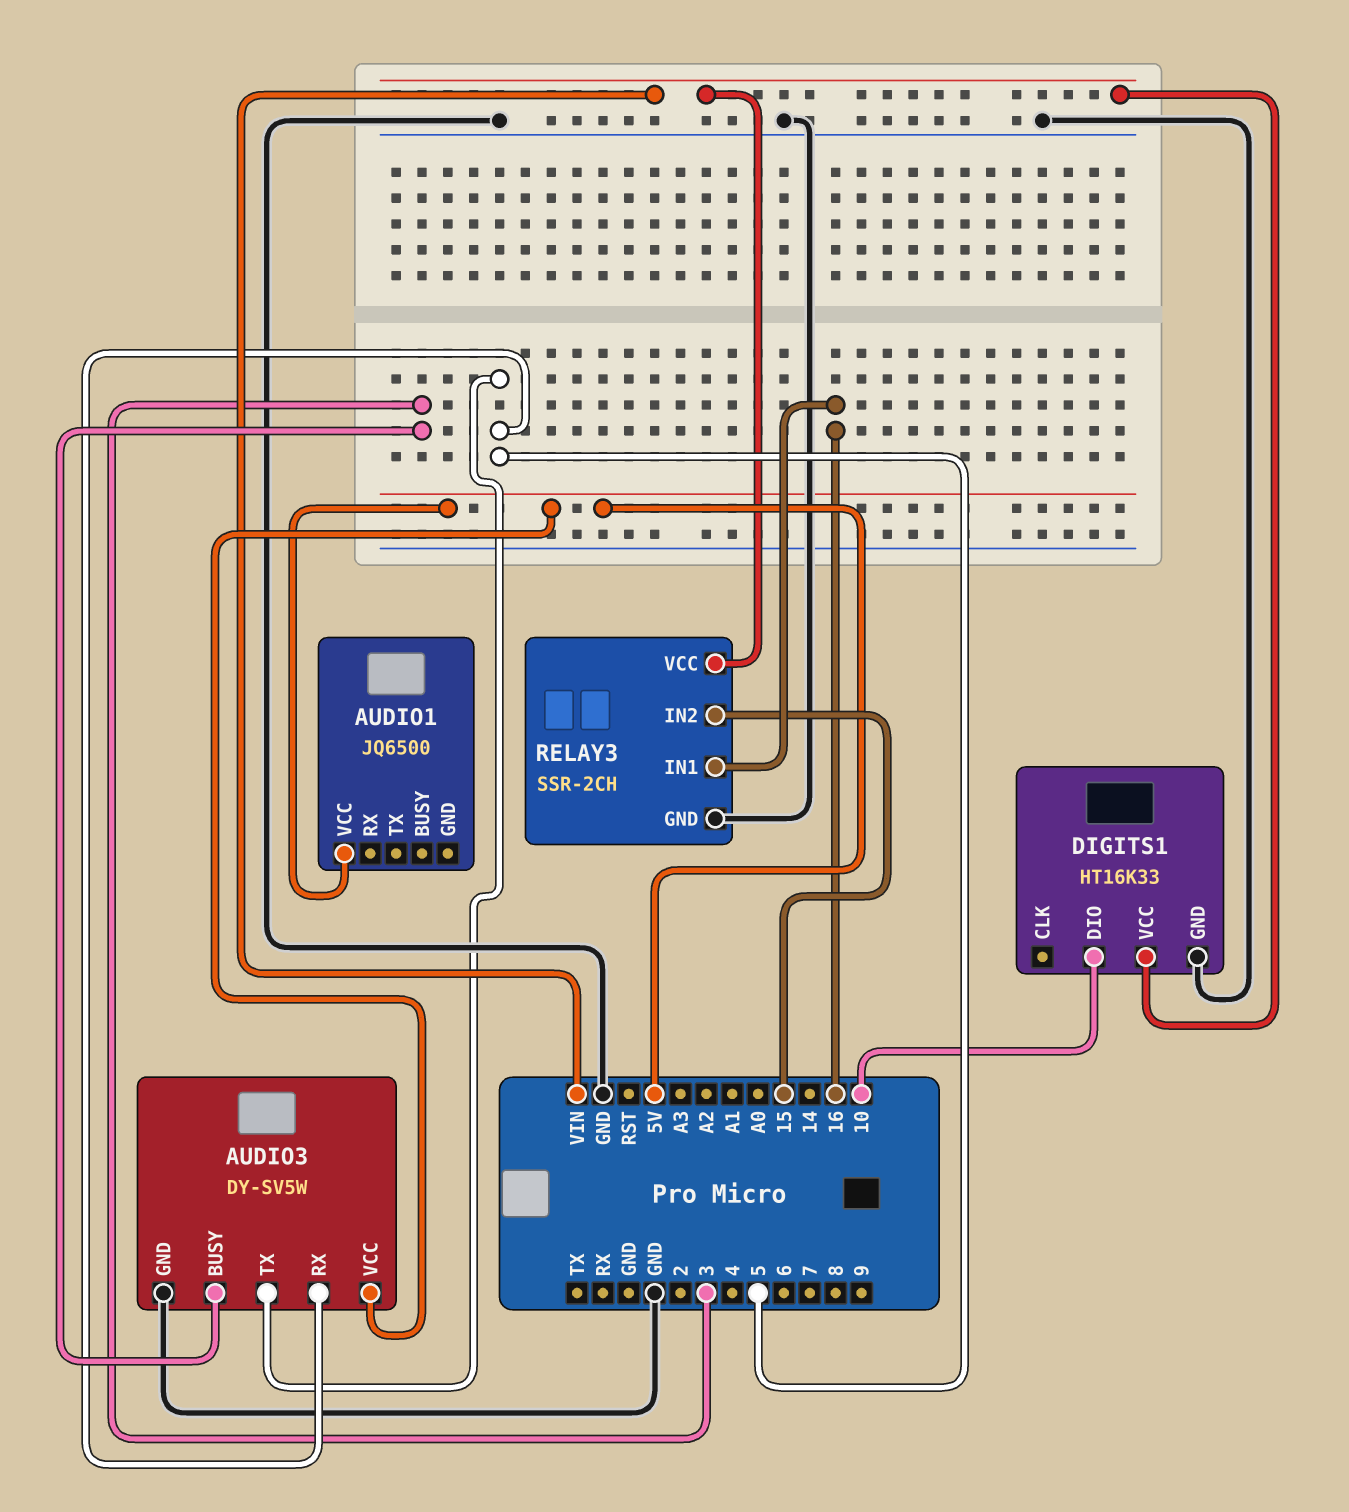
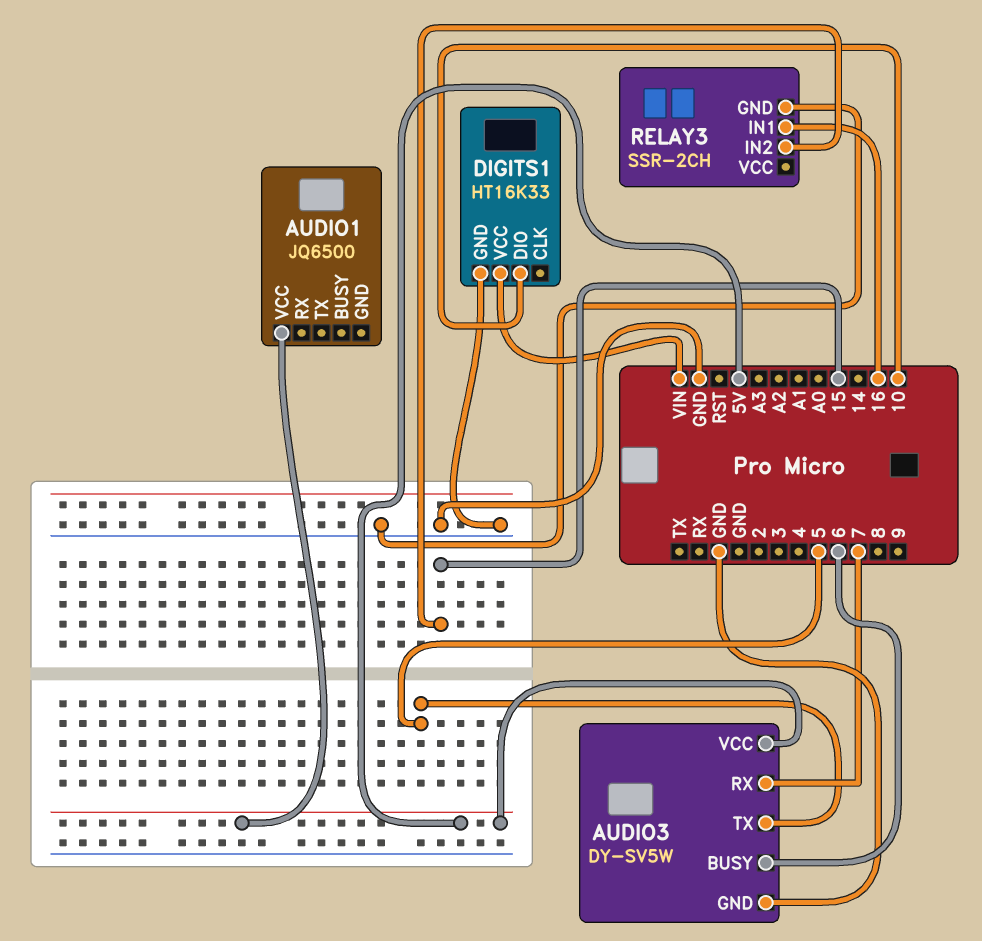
AUDIO3 pin BUSY: 3 -> 6
AUDIO3 pin RX: 5 -> 7
RELAY3 pin VCC: VIN -> none

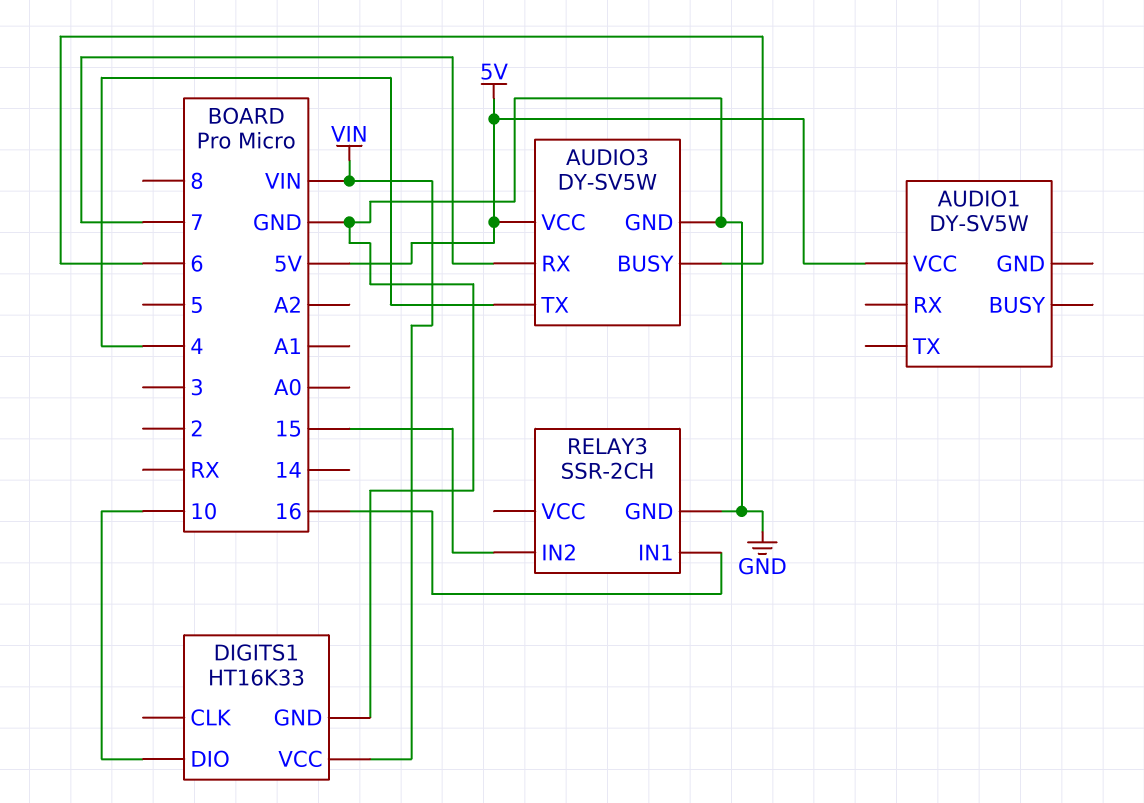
AUDIO1: JQ6500 -> DY-SV5W
AUDIO3 pin TX: 5 -> 4

